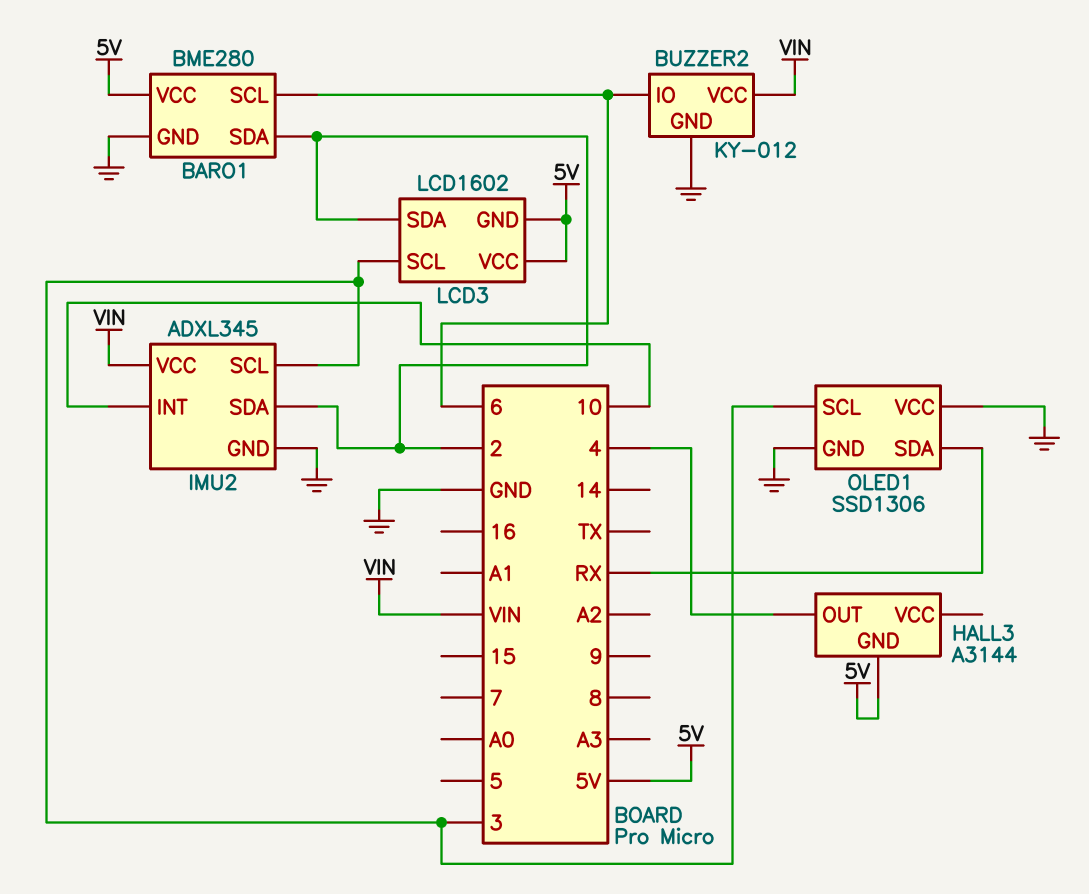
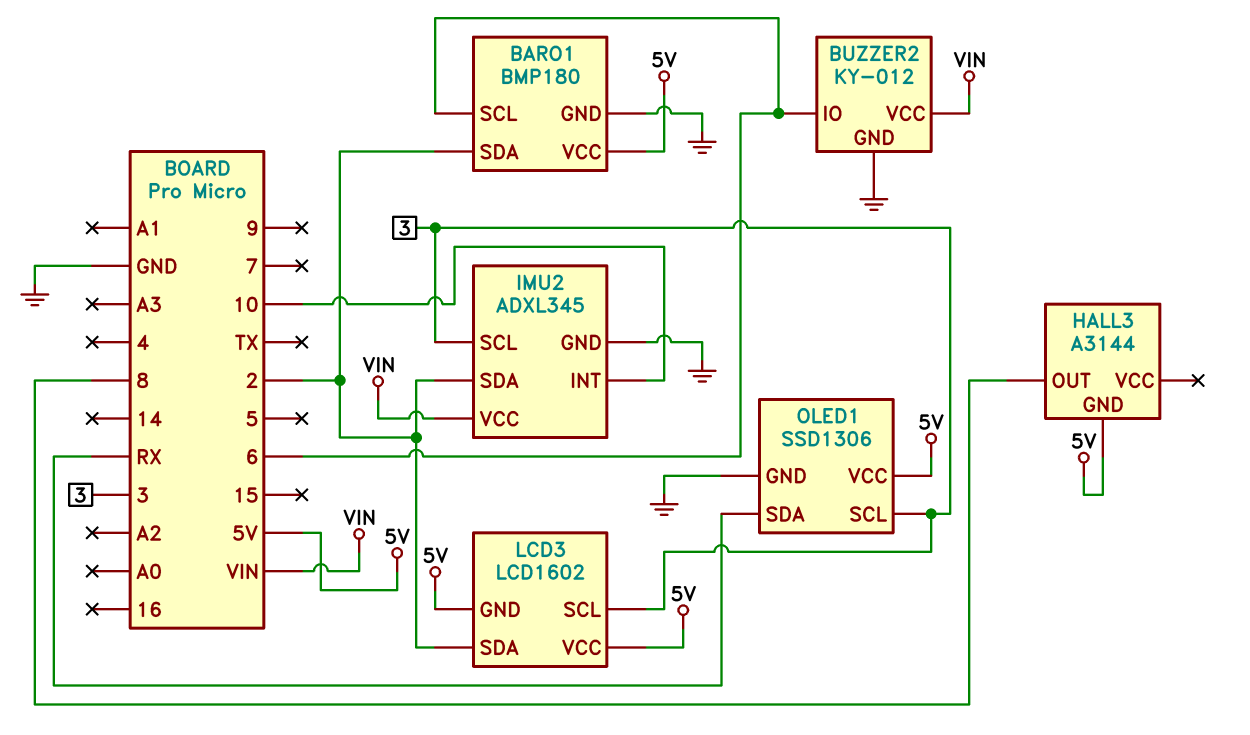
BARO1: BME280 -> BMP180
HALL3 pin OUT: 4 -> 8
OLED1 pin VCC: GND -> 5V

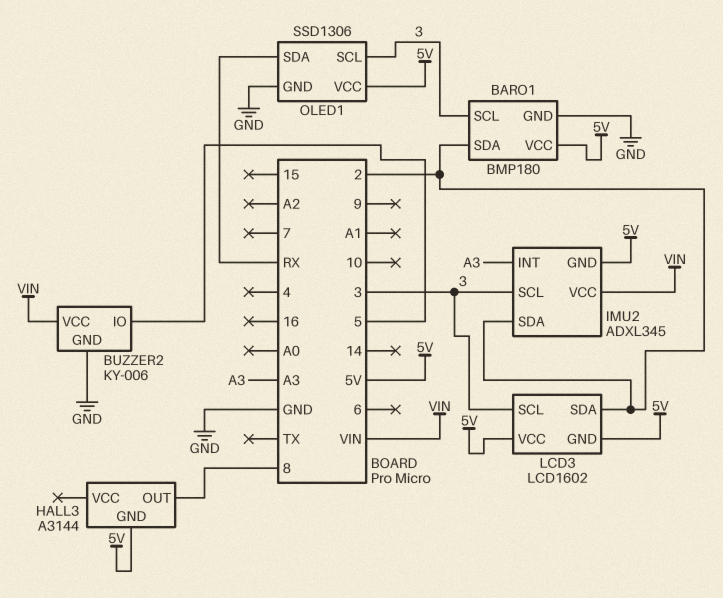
BARO1 pin SCL: 6 -> 3
BUZZER2: KY-012 -> KY-006
BUZZER2 pin IO: 6 -> 5
IMU2 pin GND: GND -> 5V
IMU2 pin INT: 10 -> A3

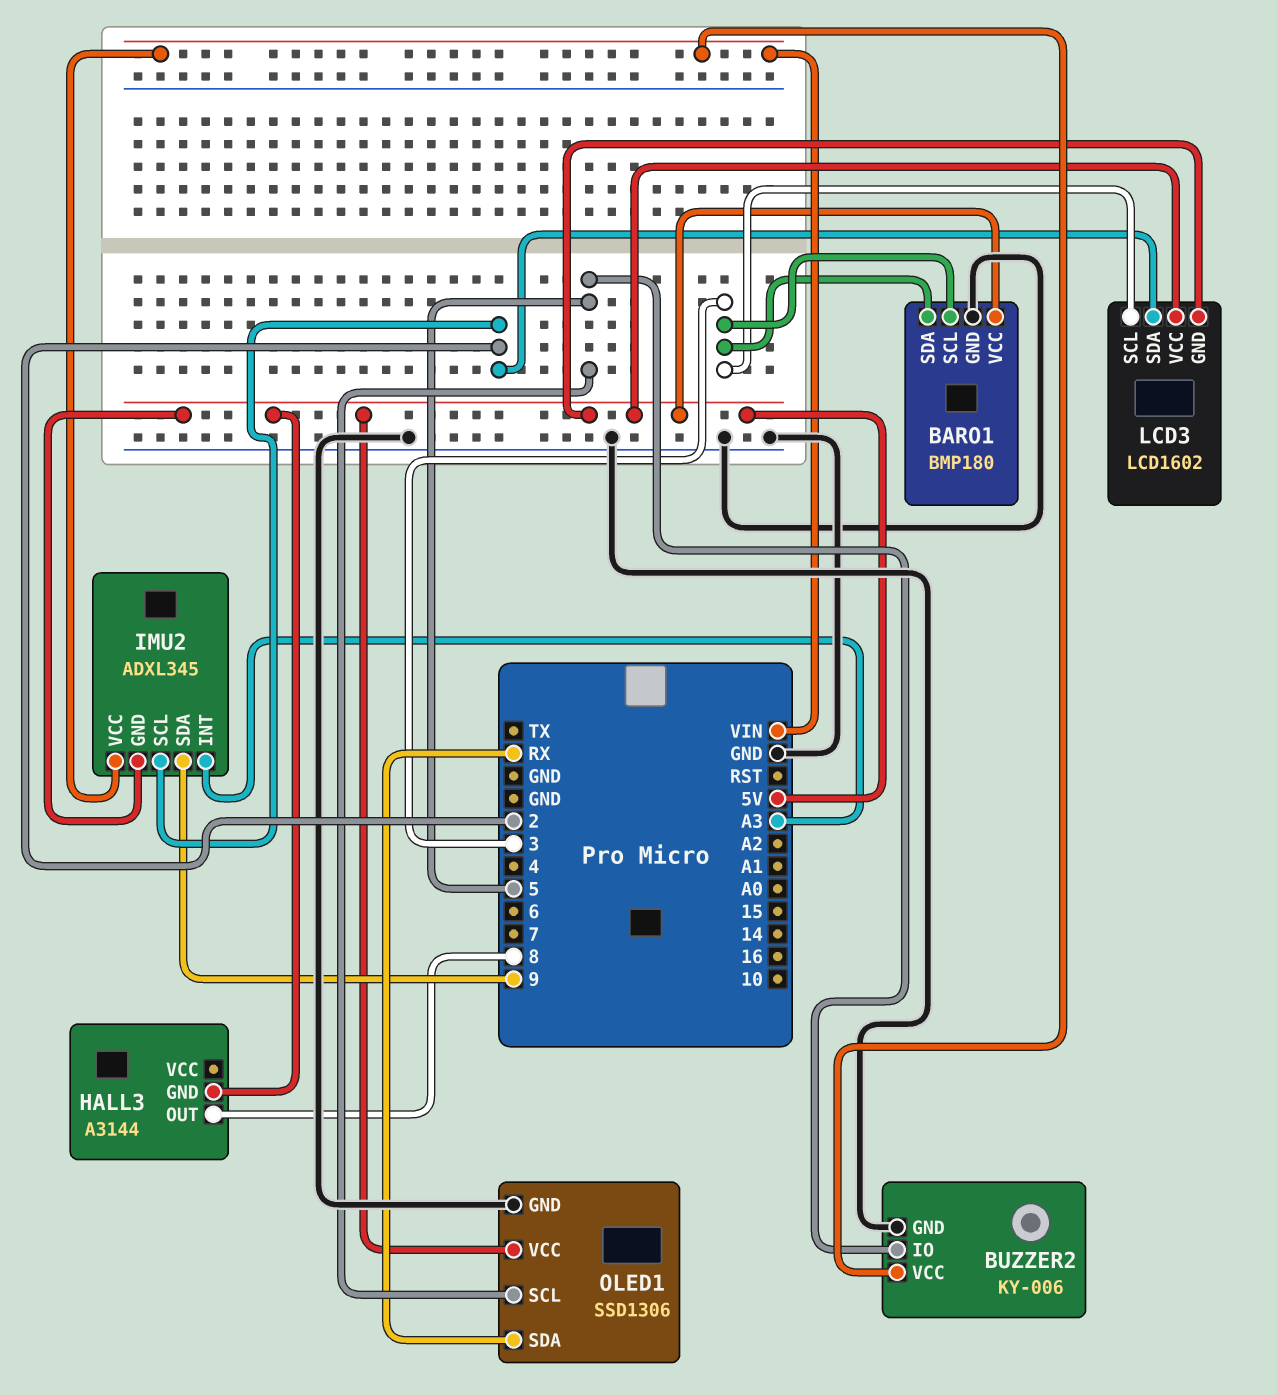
BARO1 pin SDA: 2 -> 3
IMU2 pin SCL: 3 -> 2
IMU2 pin SDA: 2 -> 9
OLED1 pin SCL: 3 -> 5

